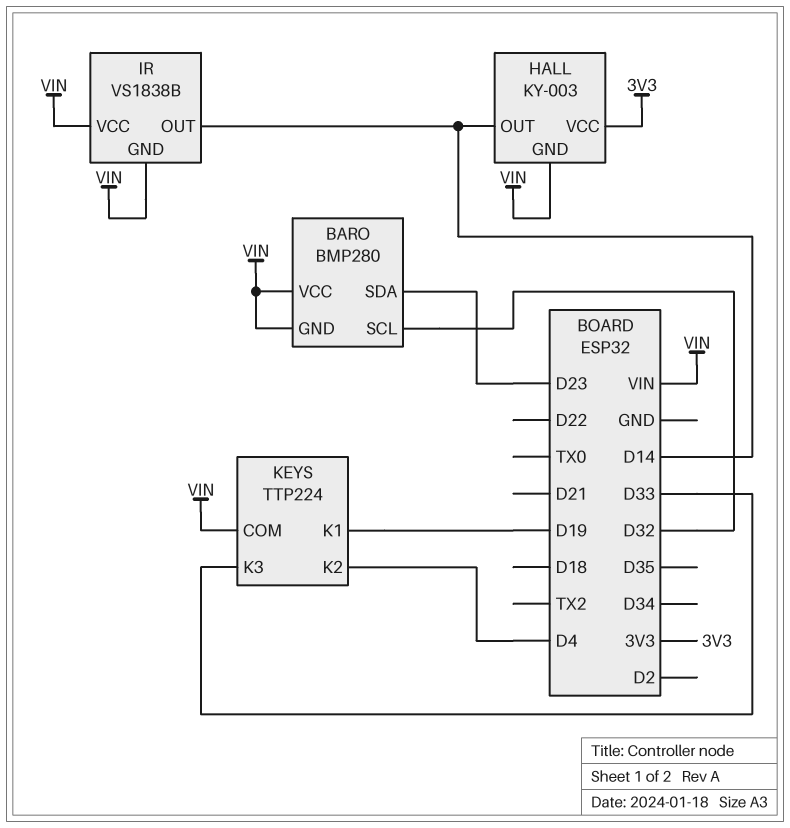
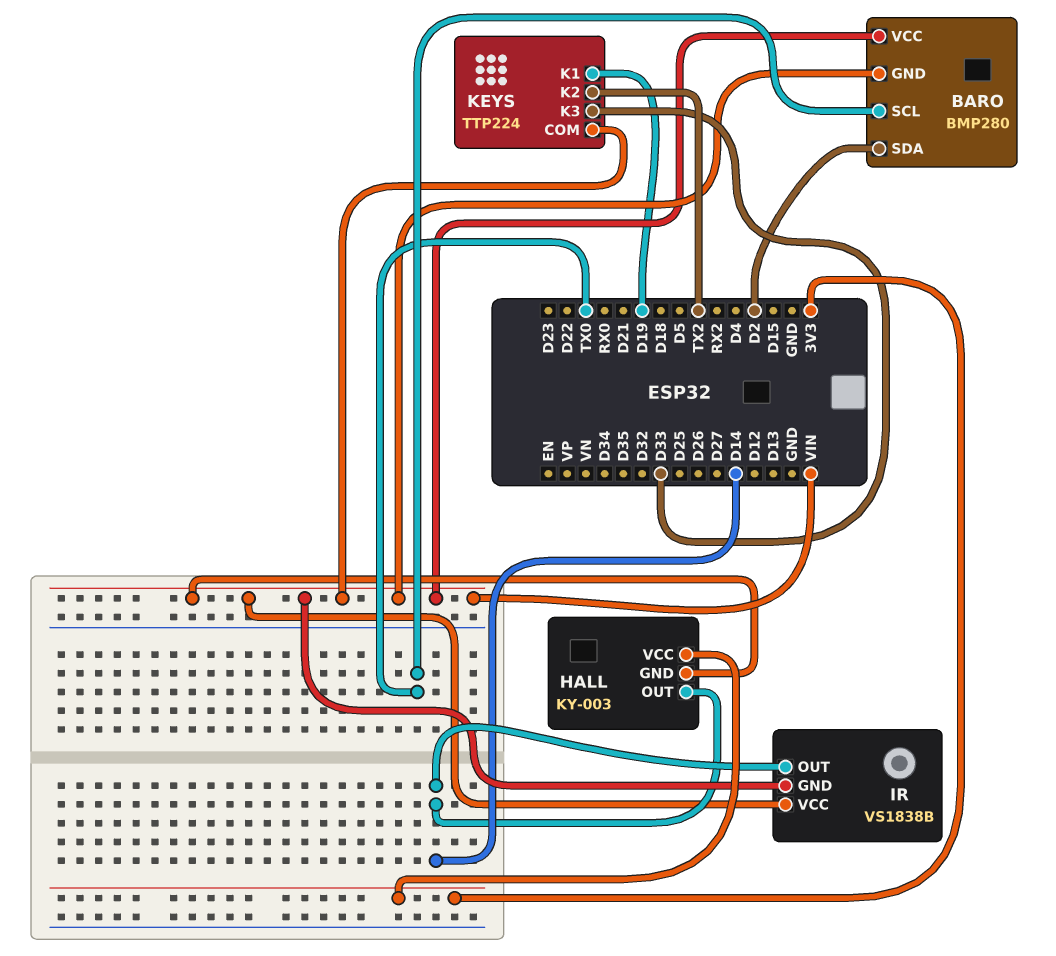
BARO pin SCL: D32 -> TX0
BARO pin SDA: D23 -> D2
KEYS pin K2: D4 -> TX2

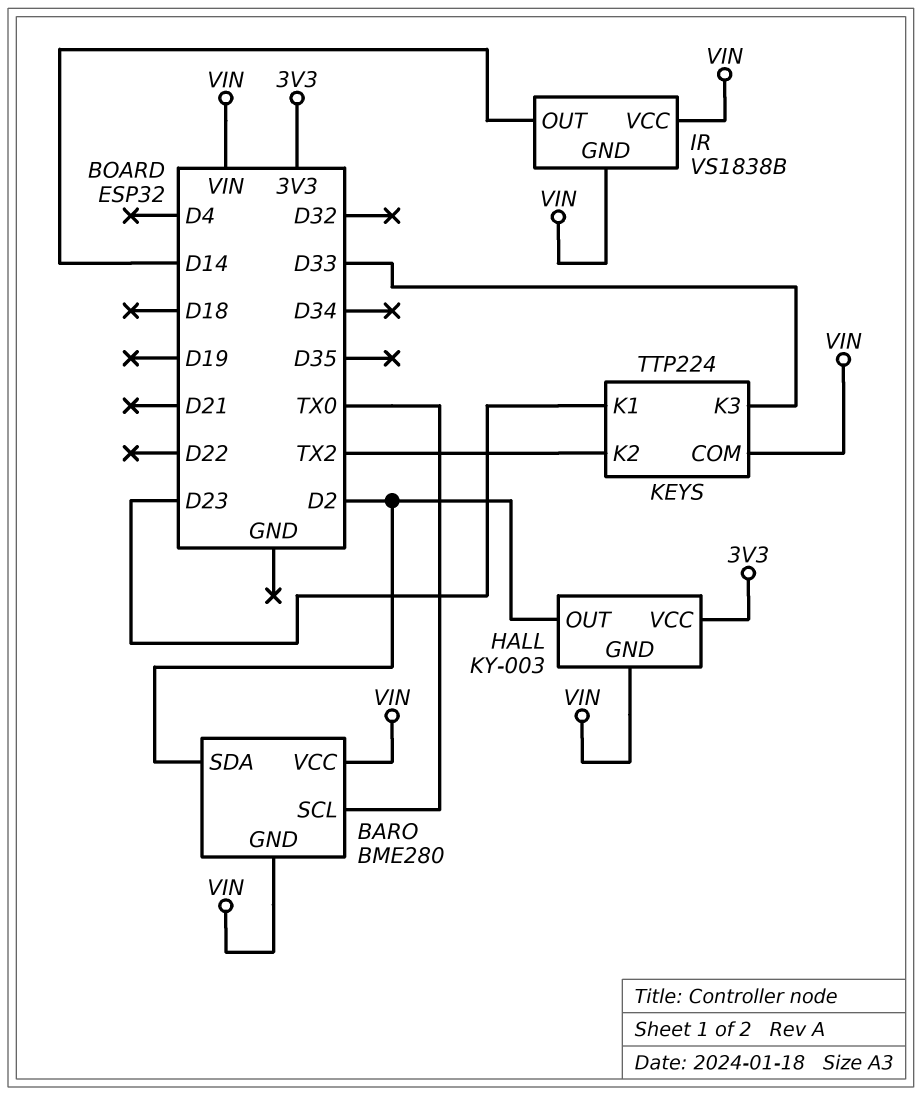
BARO: BMP280 -> BME280
HALL pin OUT: D14 -> D2
KEYS pin K1: D19 -> D23

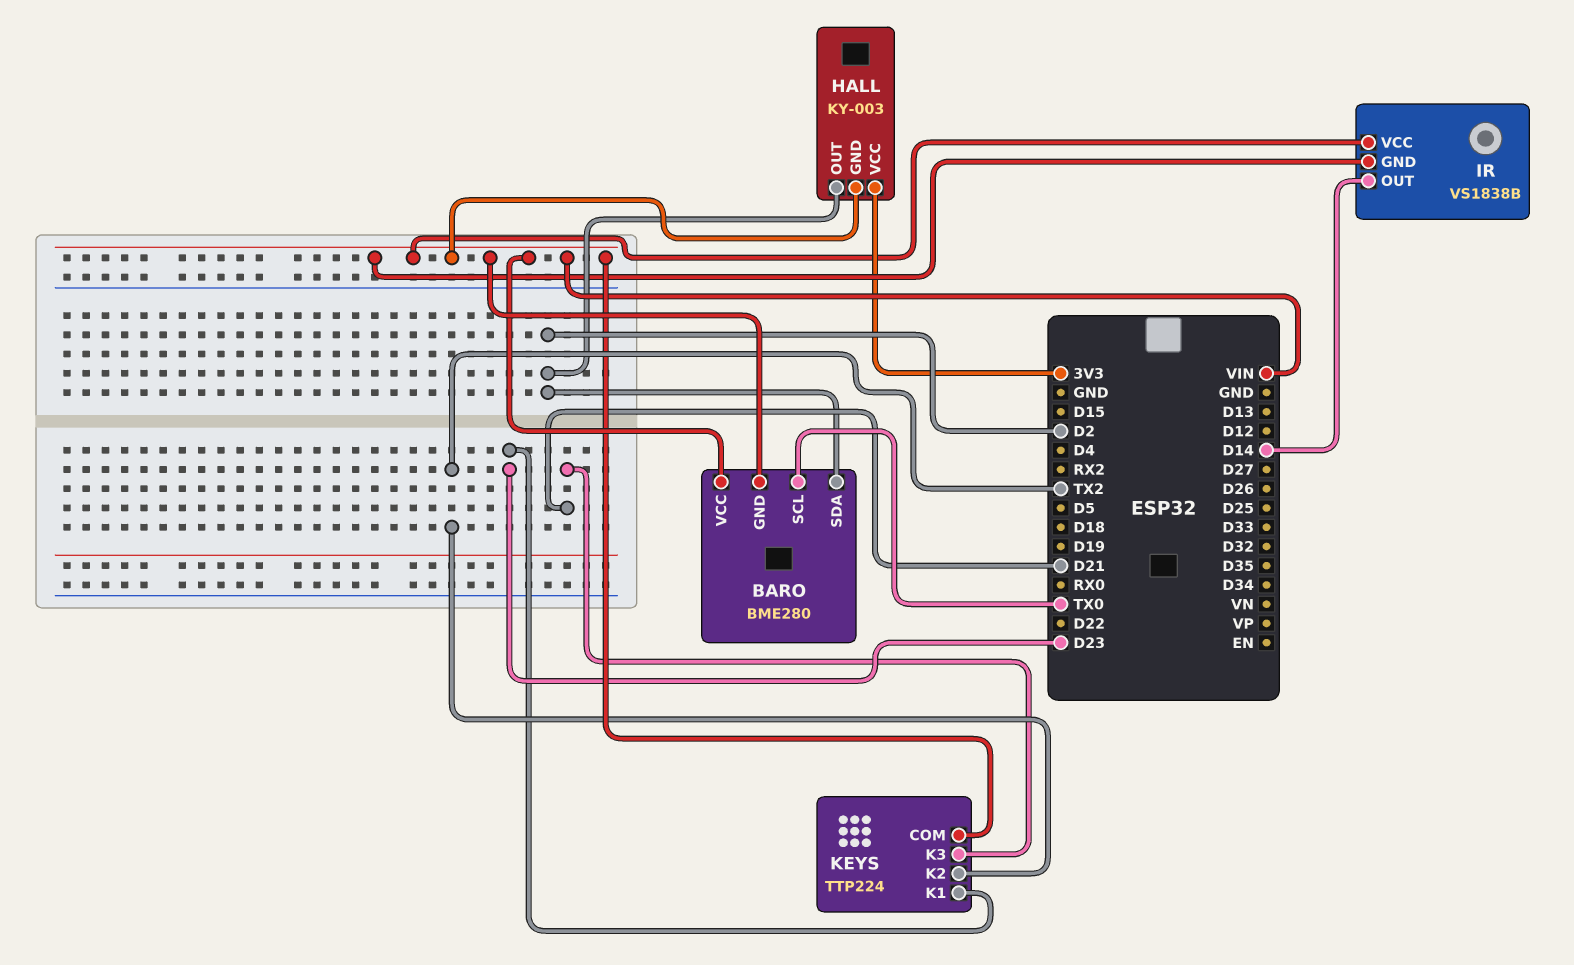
KEYS pin K3: D33 -> D21

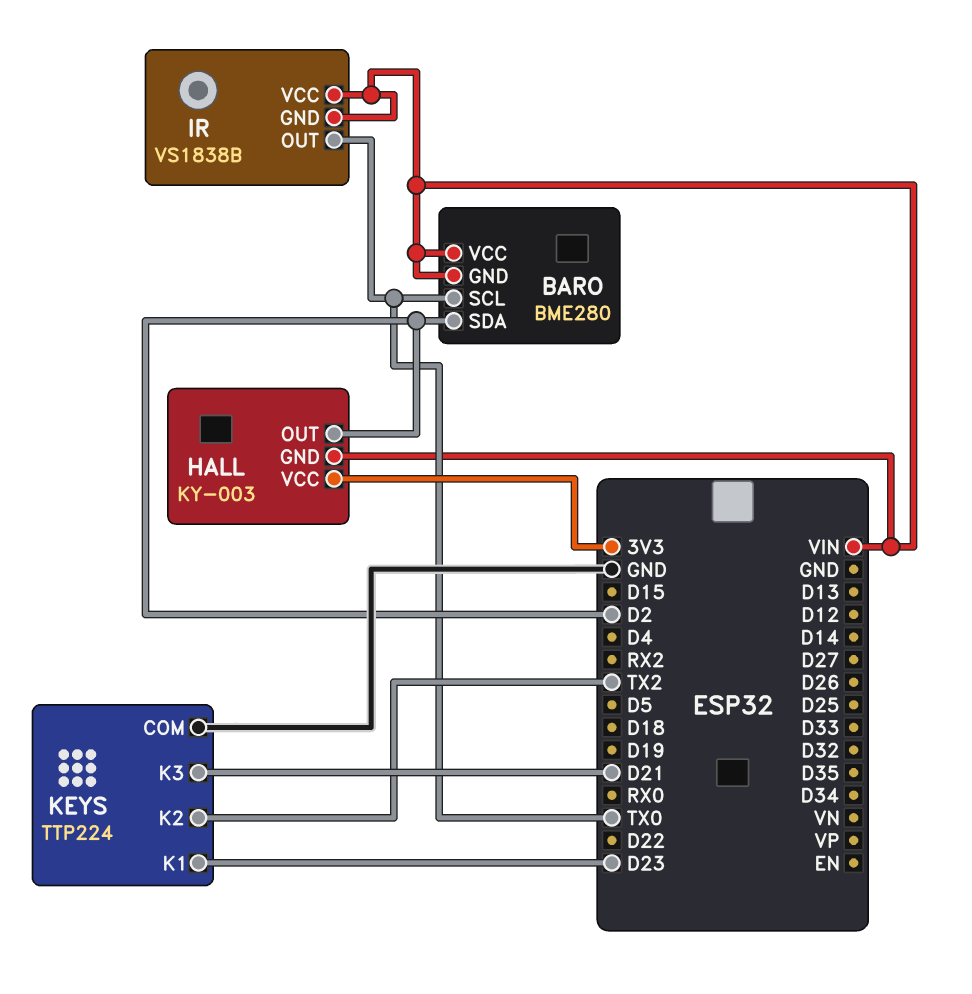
IR pin OUT: D14 -> TX0
KEYS pin COM: VIN -> GND

